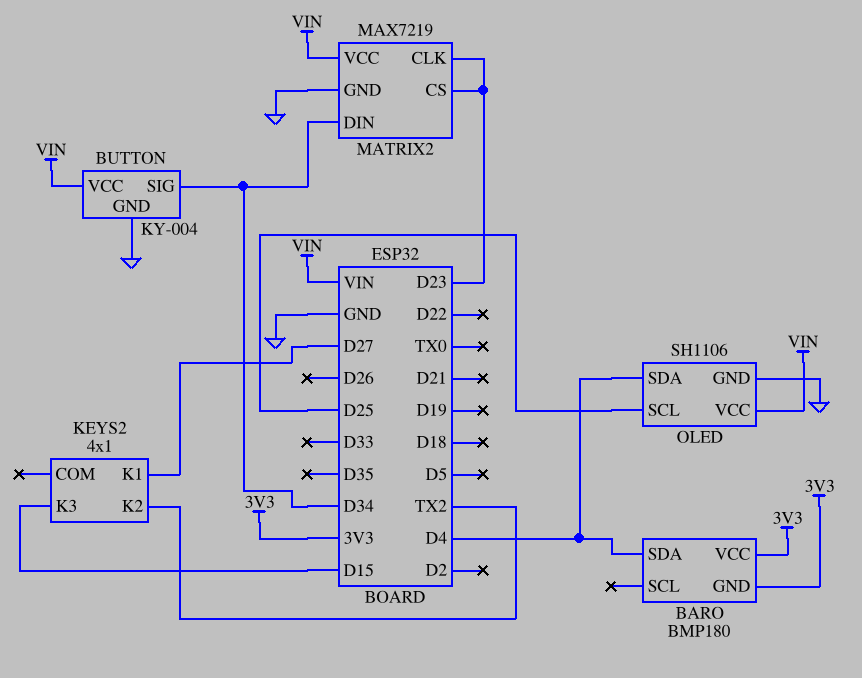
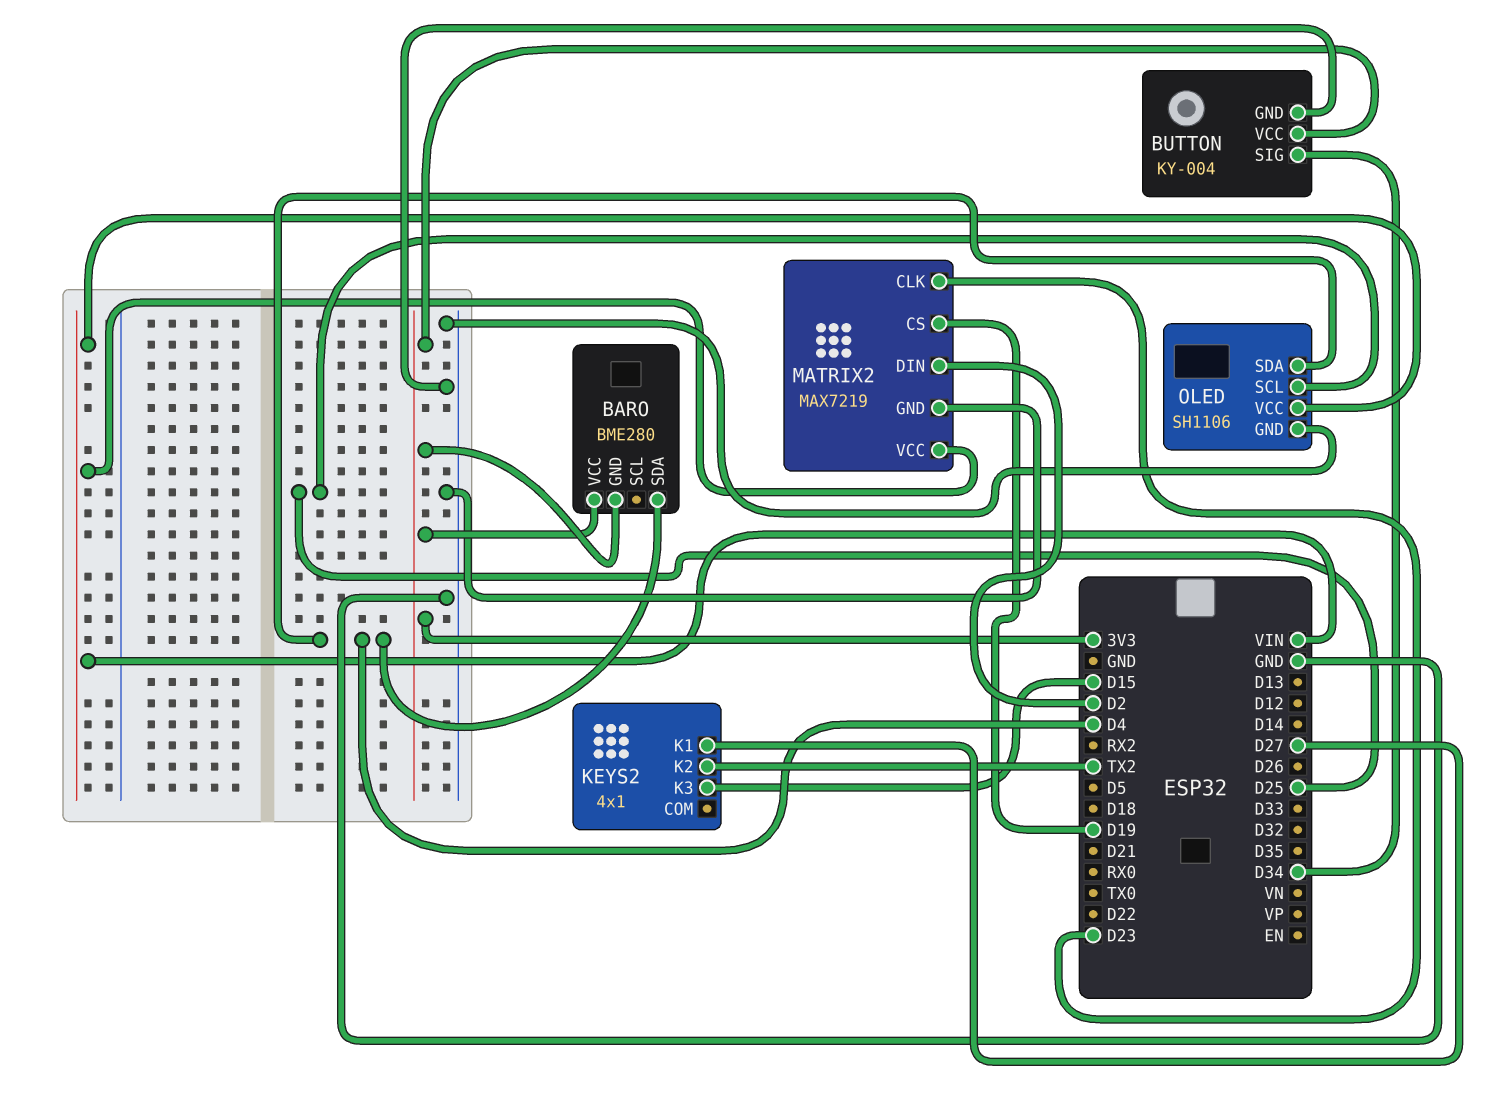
BARO: BMP180 -> BME280
BUTTON pin VCC: VIN -> 3V3
MATRIX2 pin CS: D23 -> D19
MATRIX2 pin DIN: D34 -> D2

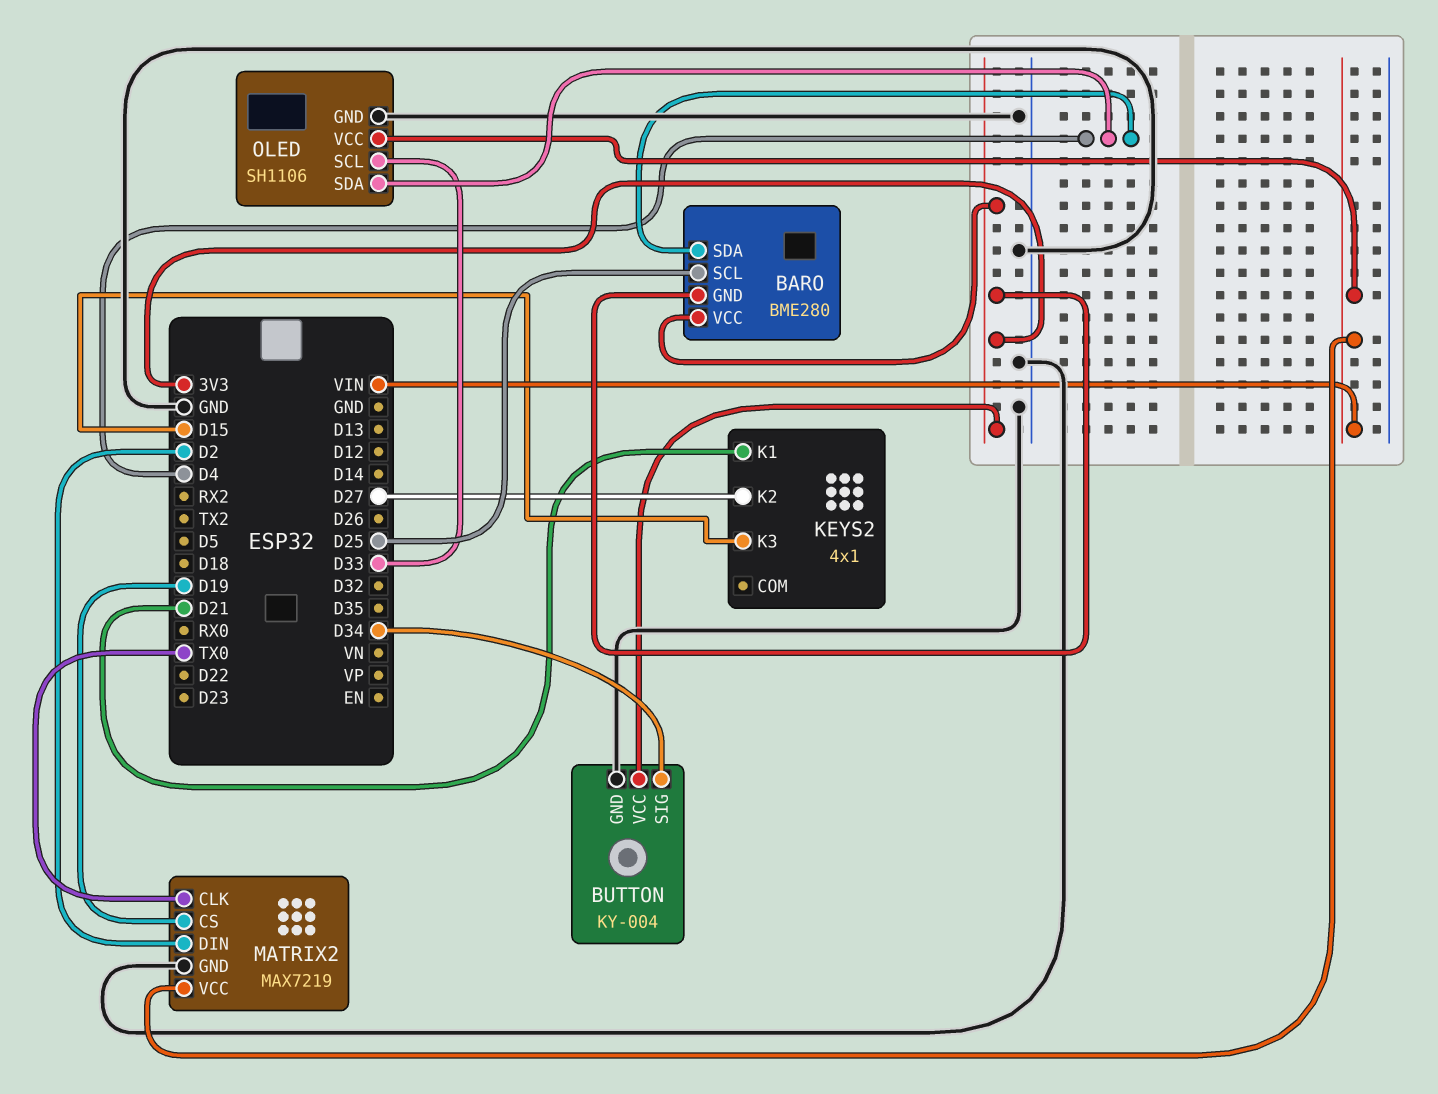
BARO pin SCL: none -> D25
KEYS2 pin K1: D27 -> D21
KEYS2 pin K2: TX2 -> D27
MATRIX2 pin CLK: D23 -> TX0
OLED pin SCL: D25 -> D33

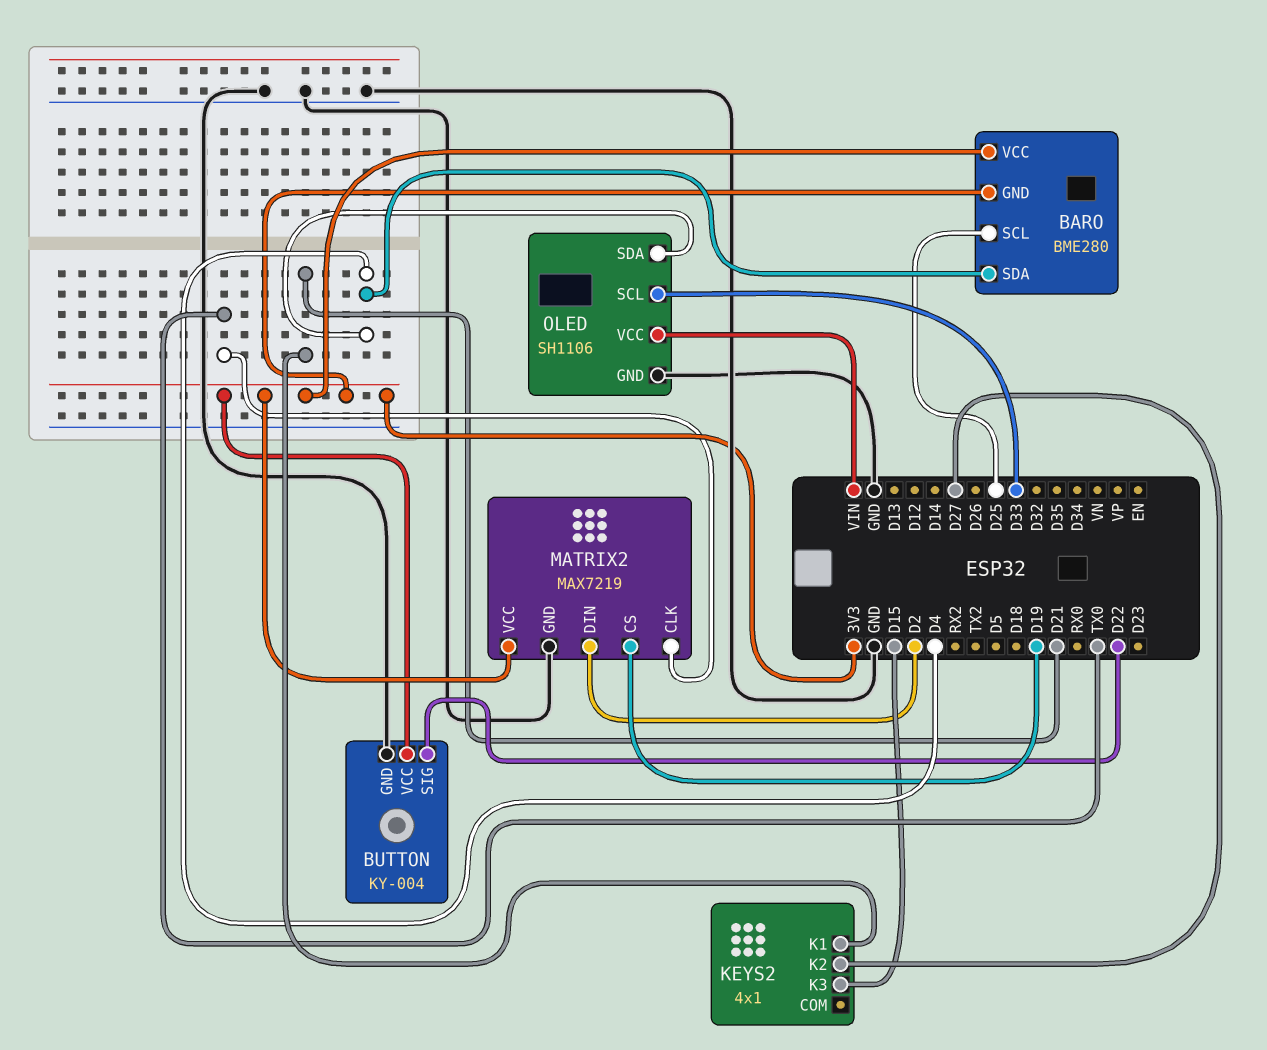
BUTTON pin SIG: D34 -> D22
MATRIX2 pin VCC: VIN -> 3V3

